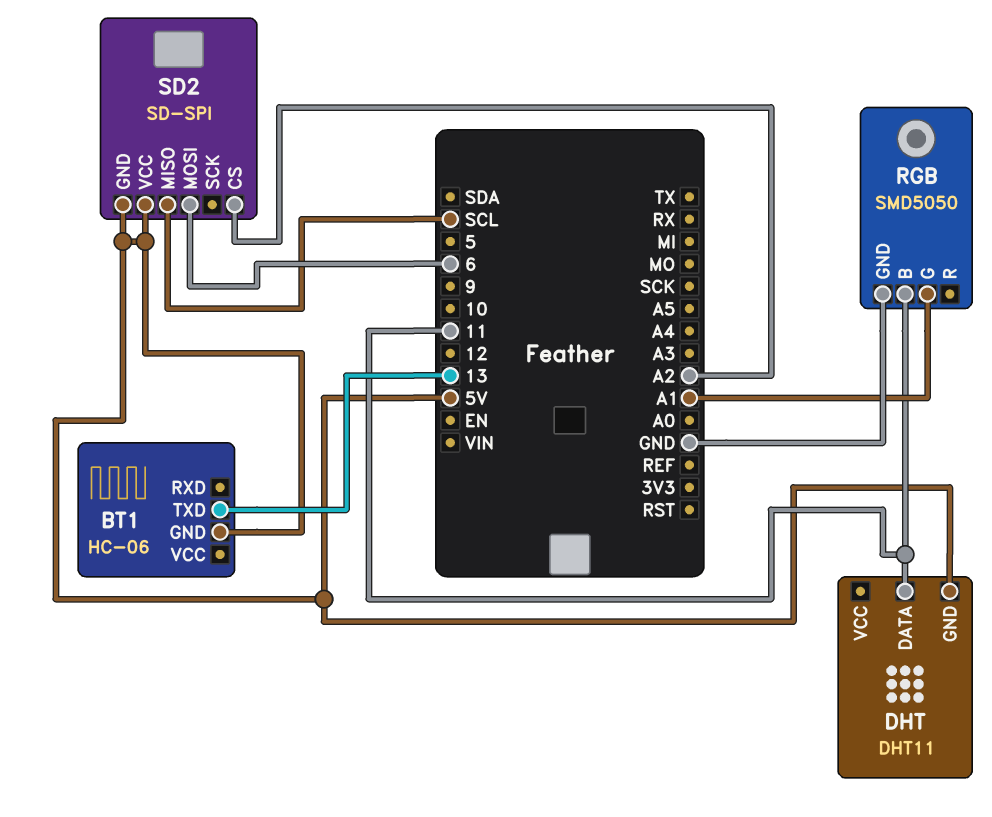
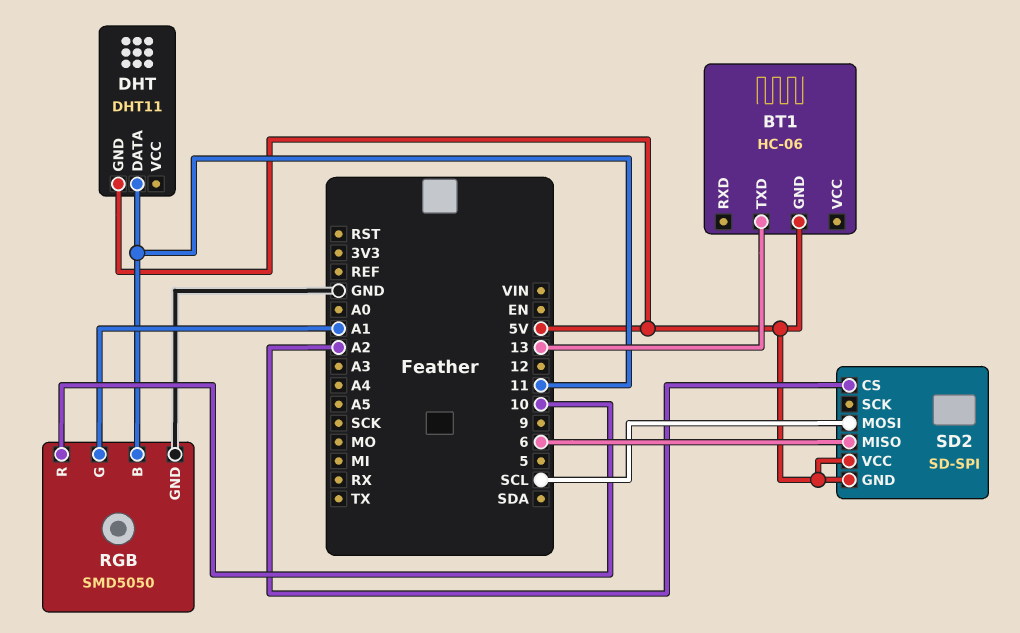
RGB pin R: none -> 10
SD2 pin MISO: SCL -> 6
SD2 pin MOSI: 6 -> SCL

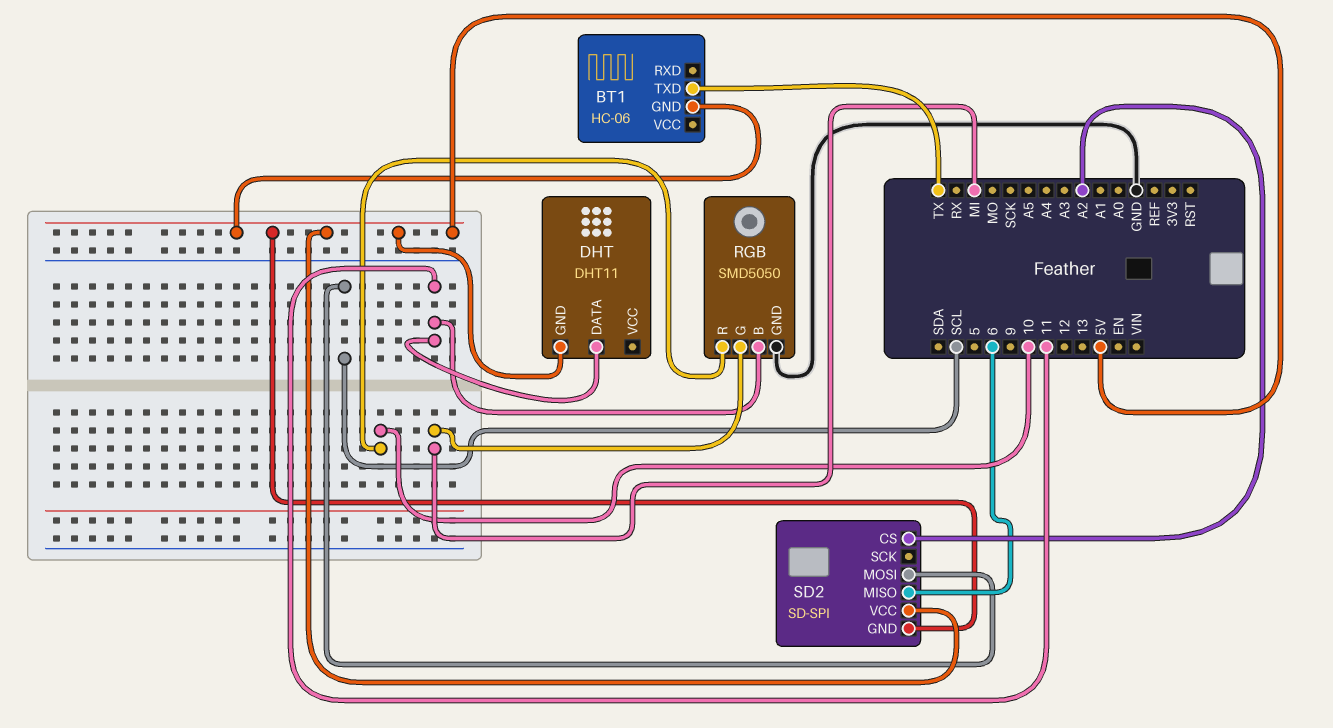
BT1 pin TXD: 13 -> TX
RGB pin G: A1 -> MI

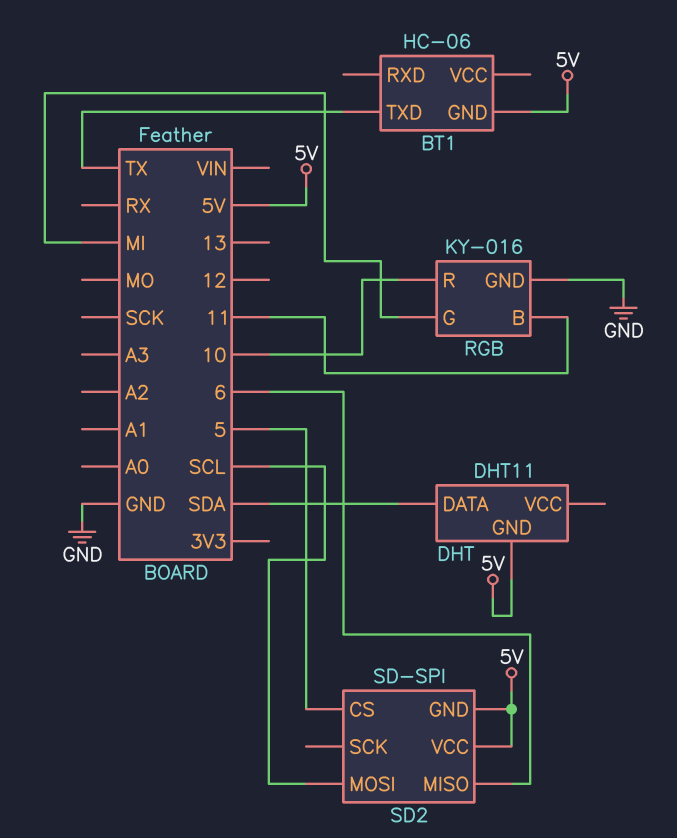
DHT pin DATA: 11 -> SDA
RGB: SMD5050 -> KY-016
SD2 pin CS: A2 -> 5

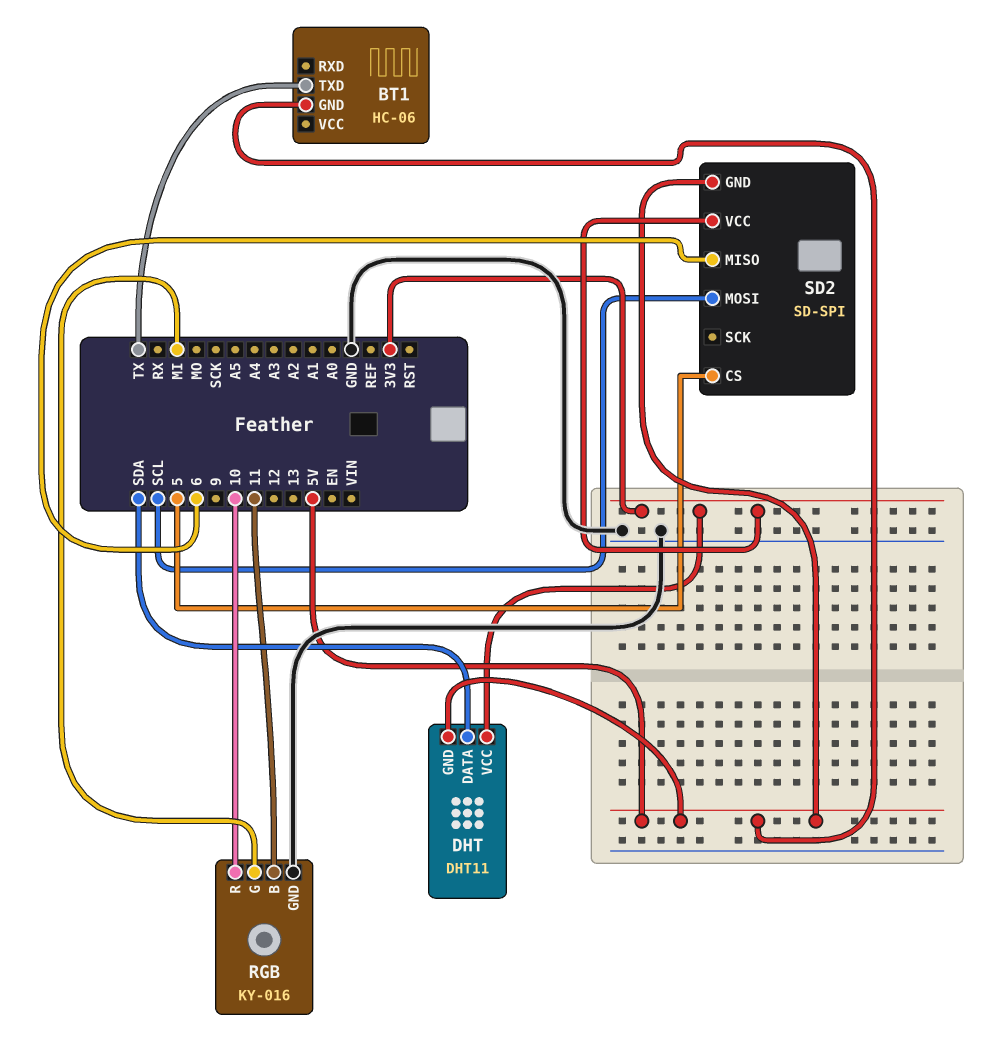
DHT pin VCC: none -> 3V3
SD2 pin VCC: 5V -> 3V3

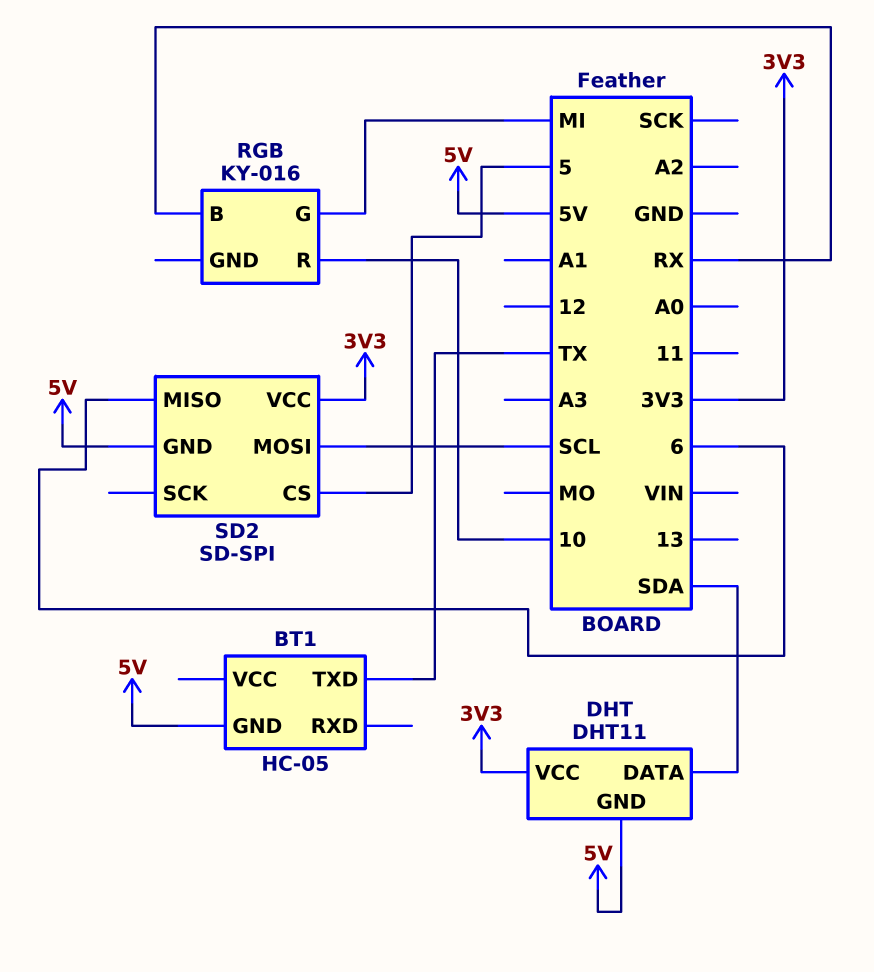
BT1: HC-06 -> HC-05
RGB pin B: 11 -> RX
RGB pin GND: GND -> none

